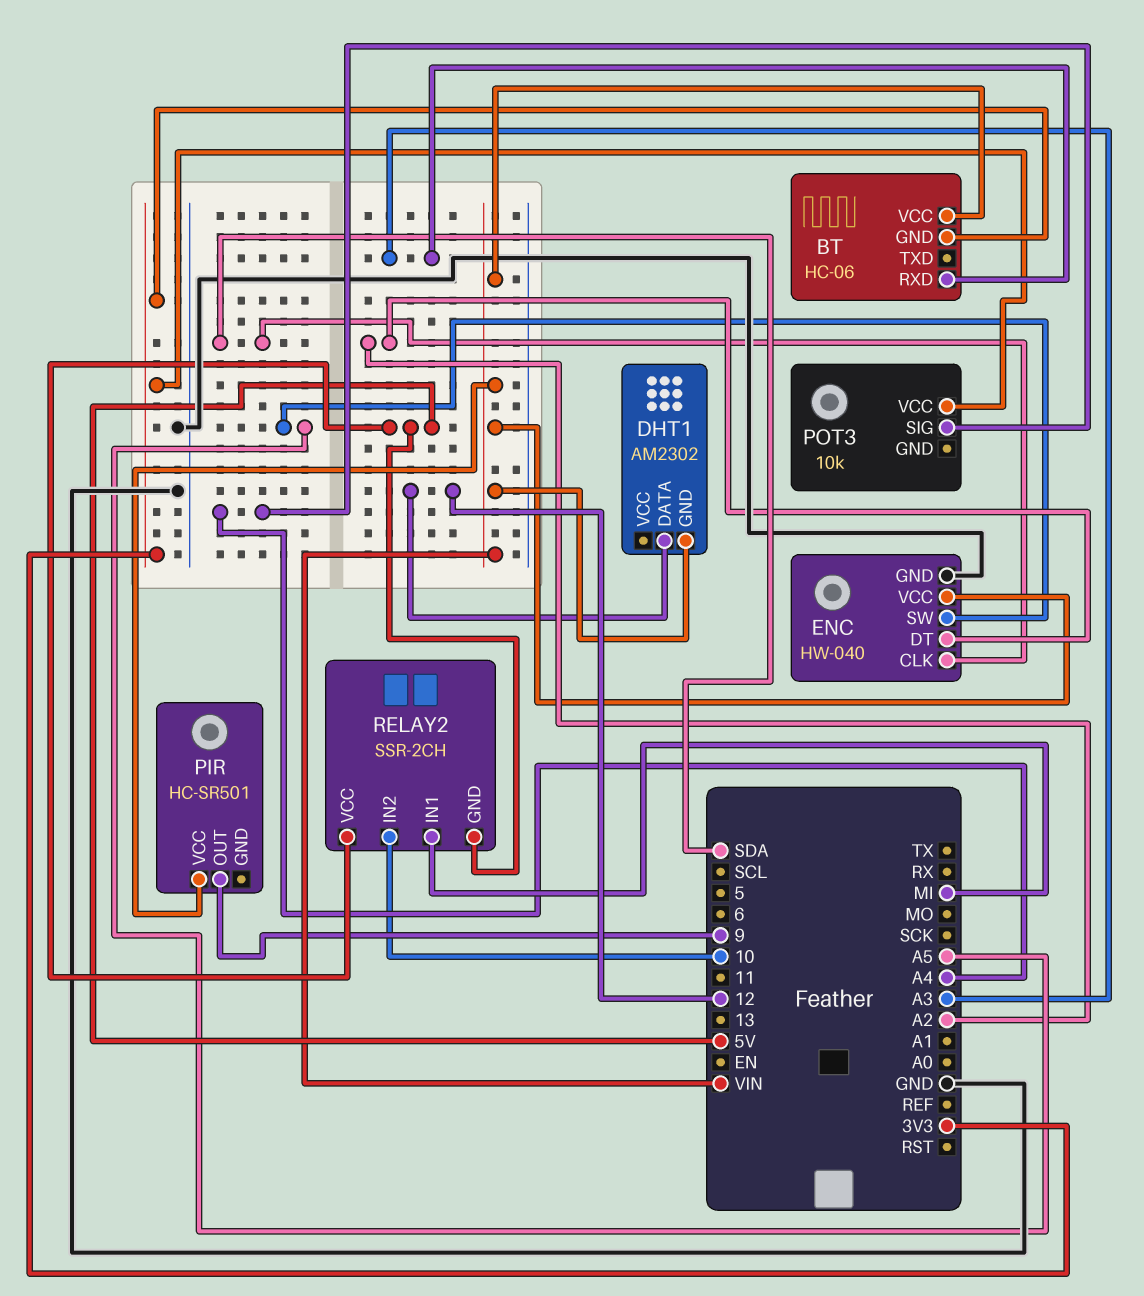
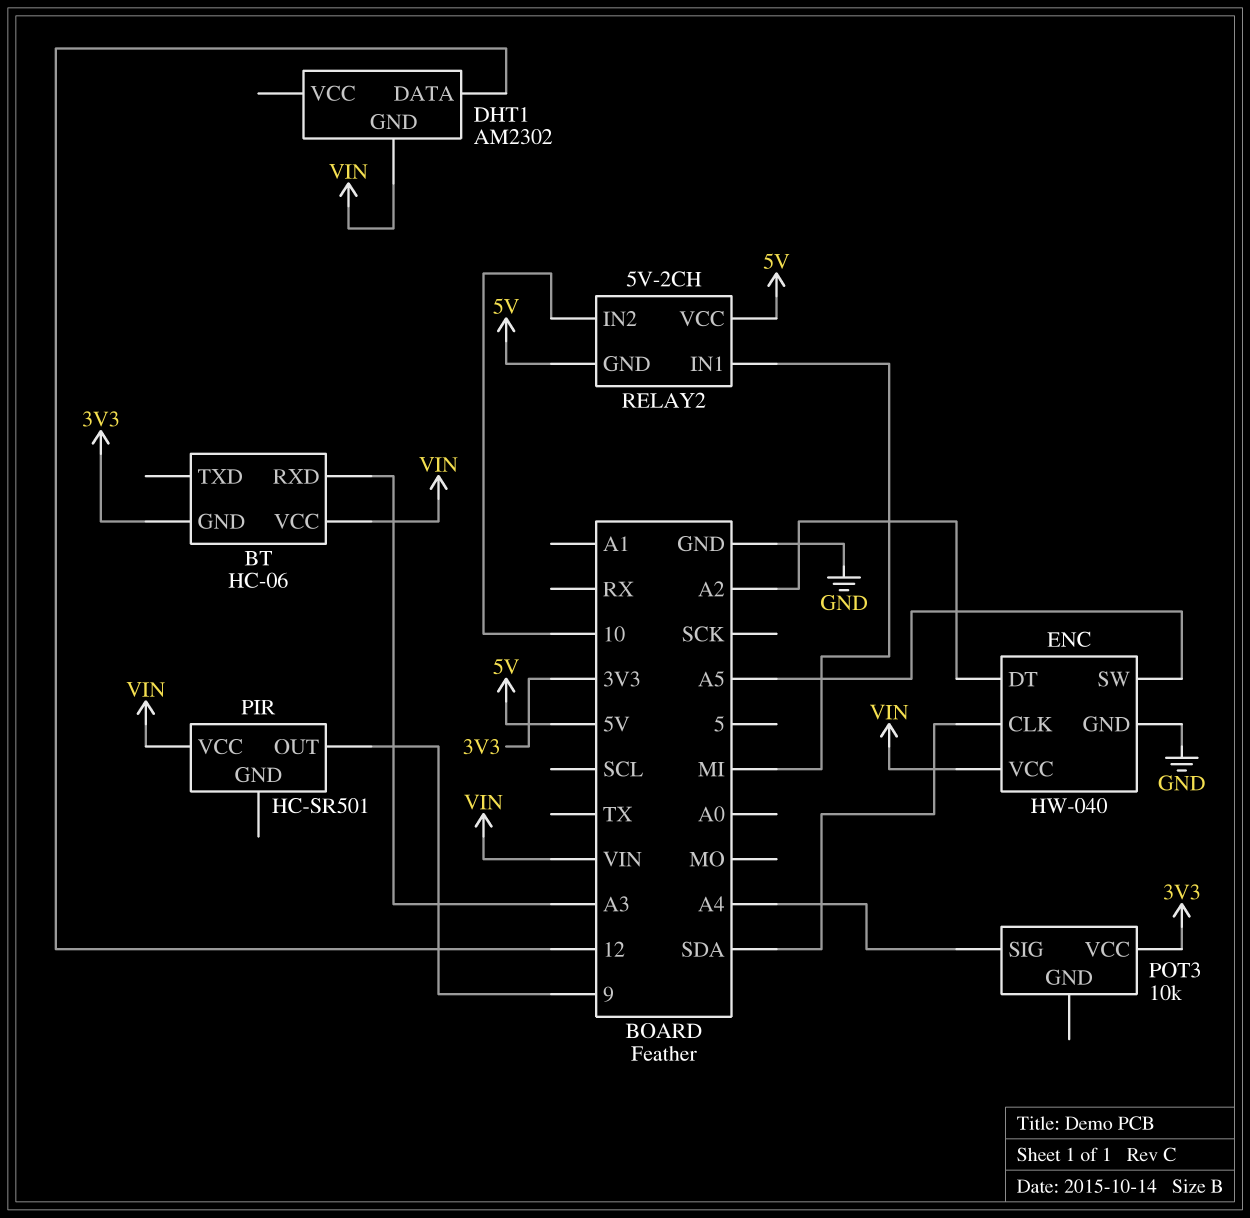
RELAY2: SSR-2CH -> 5V-2CH

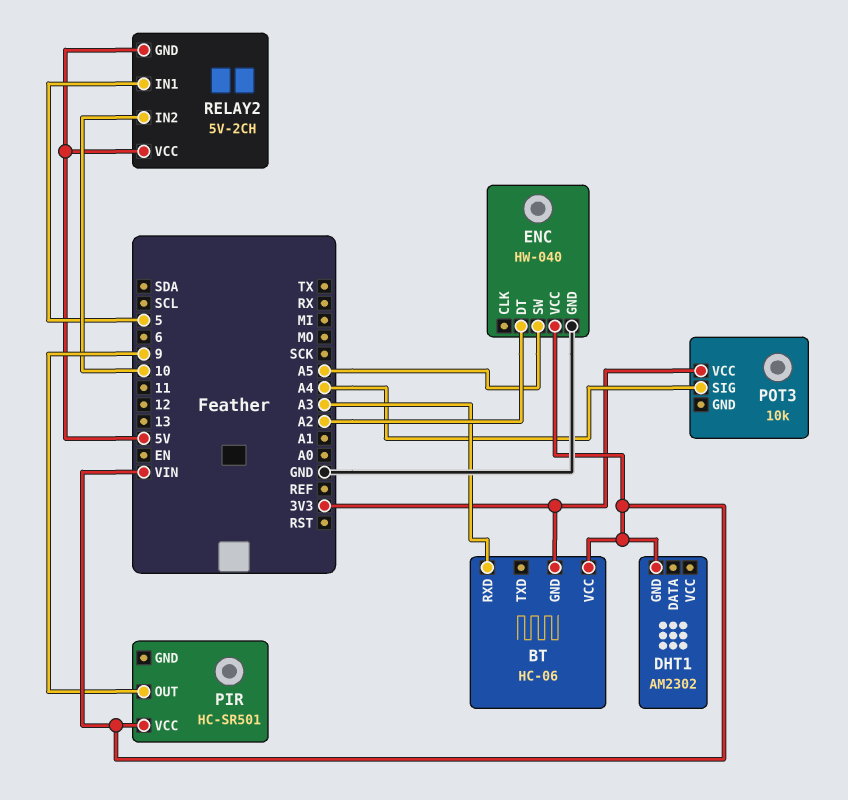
DHT1 pin DATA: 12 -> none
ENC pin CLK: SDA -> none
RELAY2 pin IN1: MI -> 5

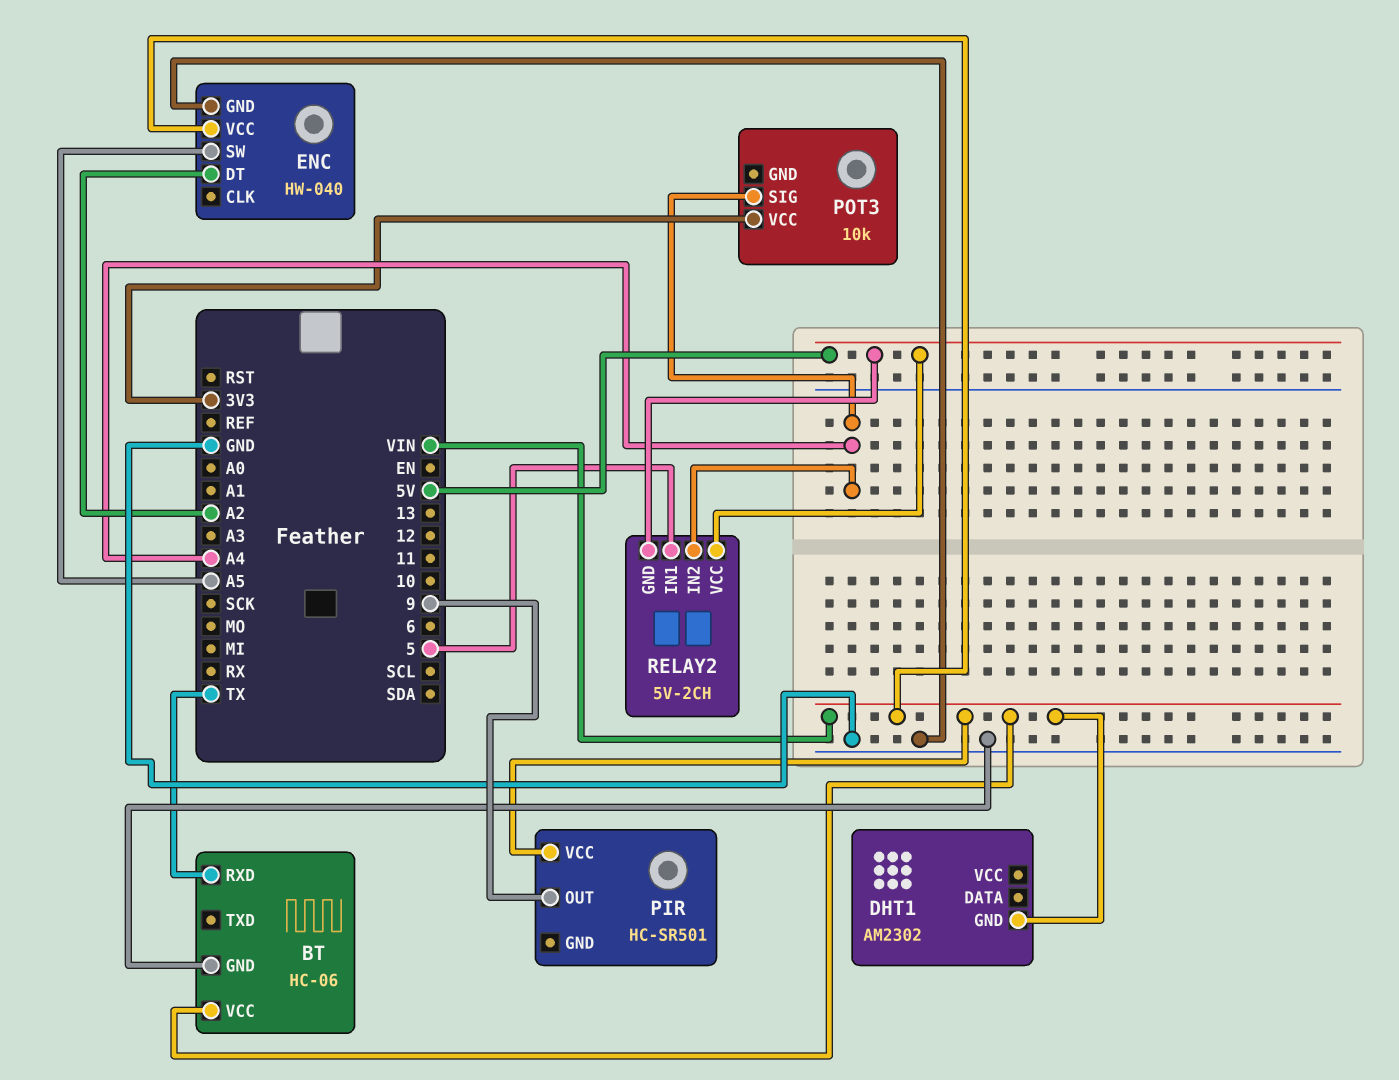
BT pin GND: 3V3 -> GND
BT pin RXD: A3 -> TX
RELAY2 pin IN2: 10 -> A4

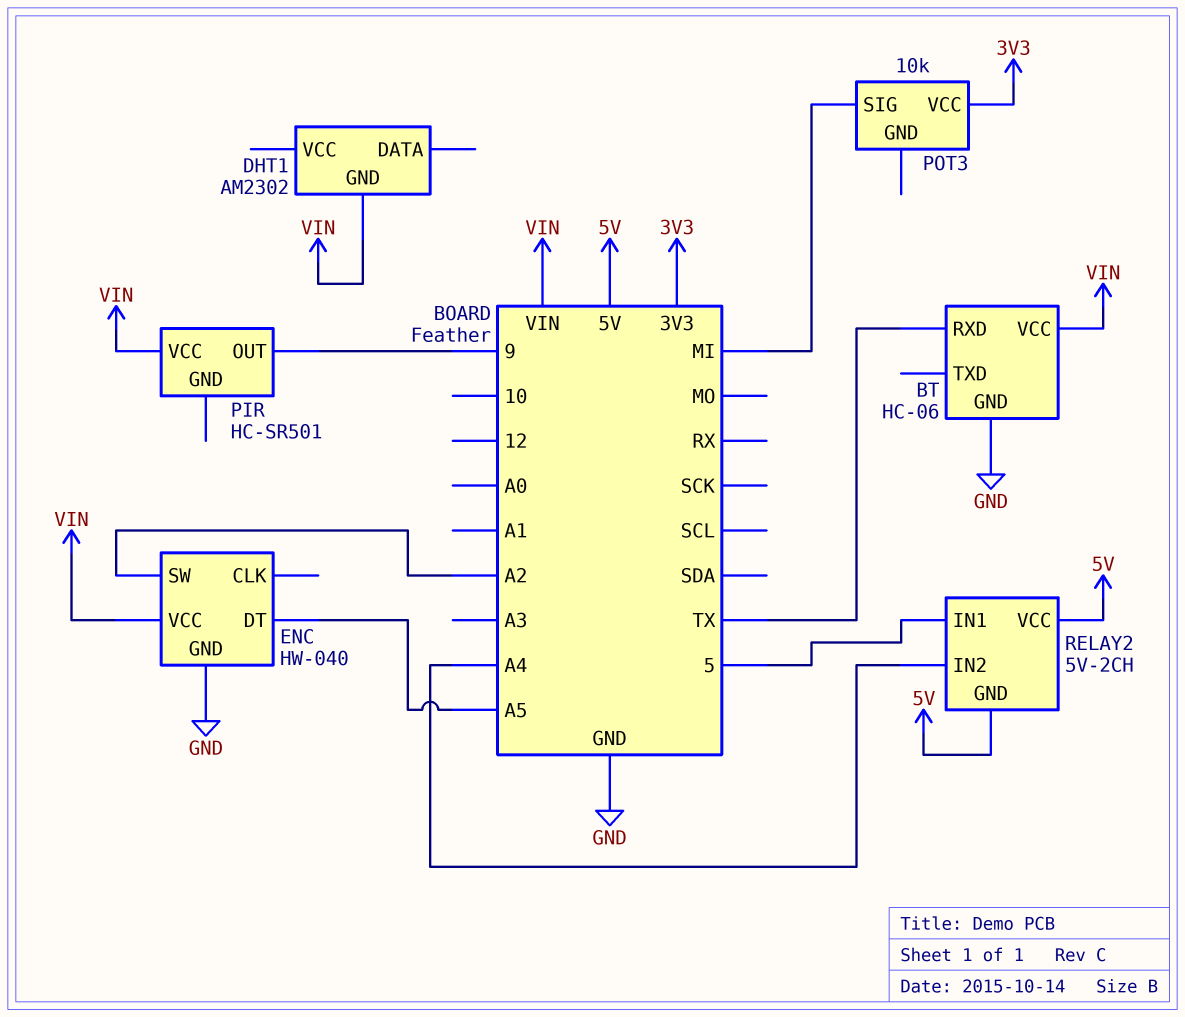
ENC pin DT: A2 -> A5
ENC pin SW: A5 -> A2
POT3 pin SIG: A4 -> MI

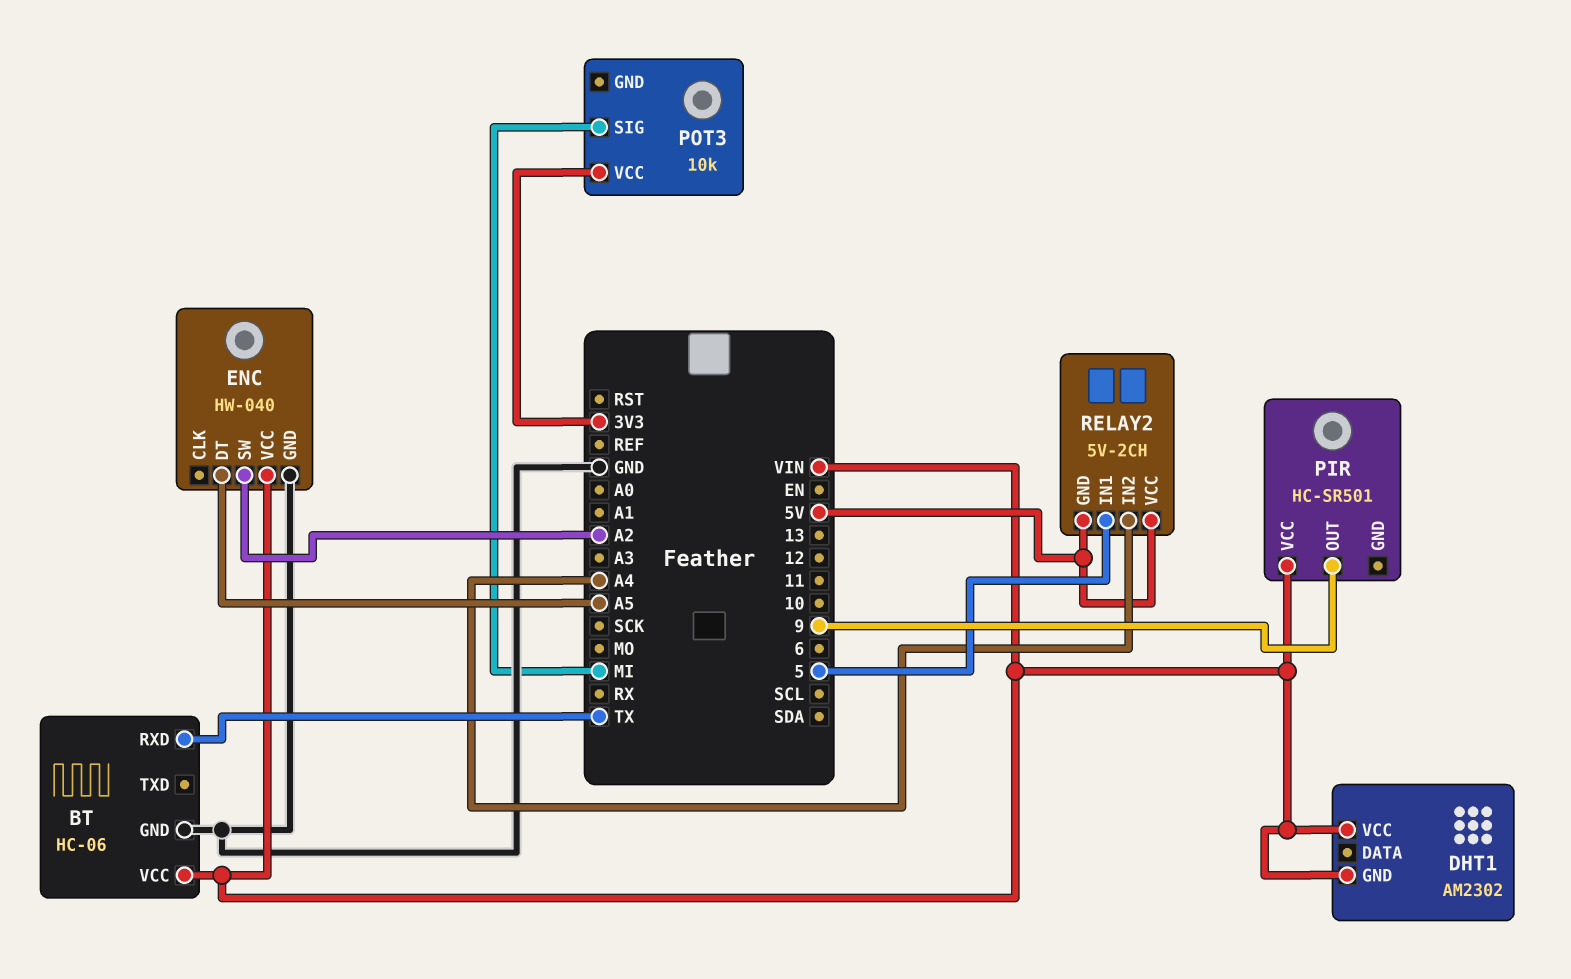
DHT1 pin VCC: none -> VIN

